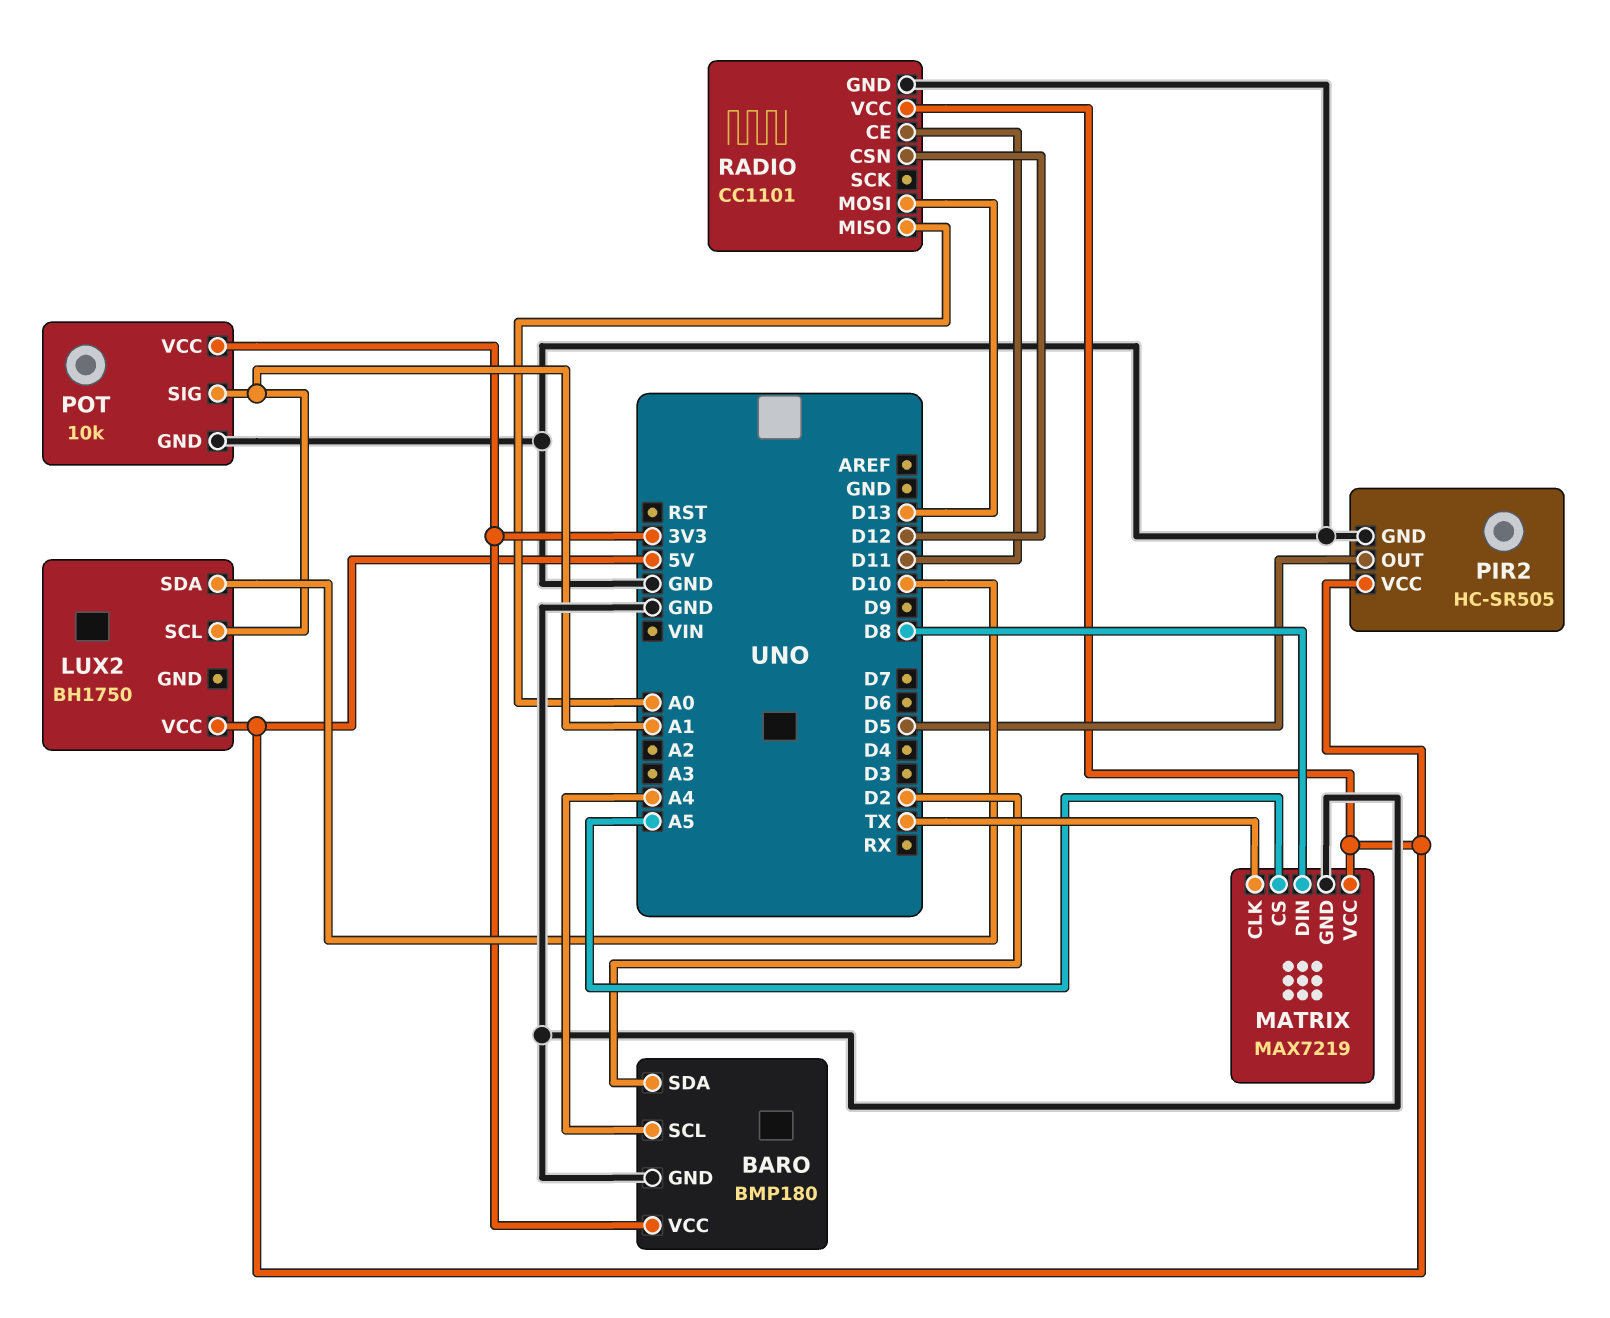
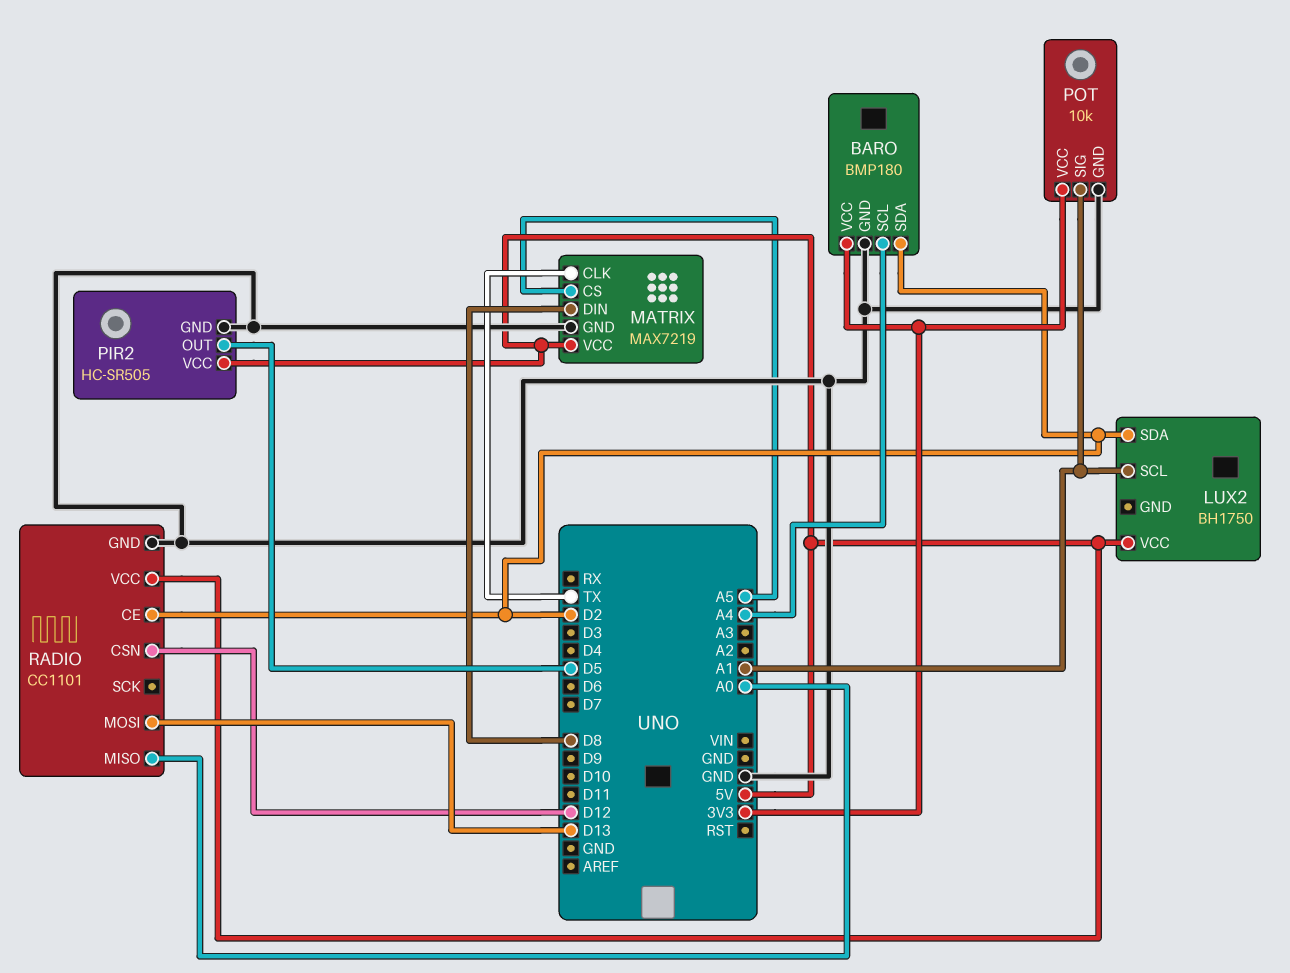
LUX2 pin SDA: D10 -> D2
RADIO pin CE: D11 -> D2

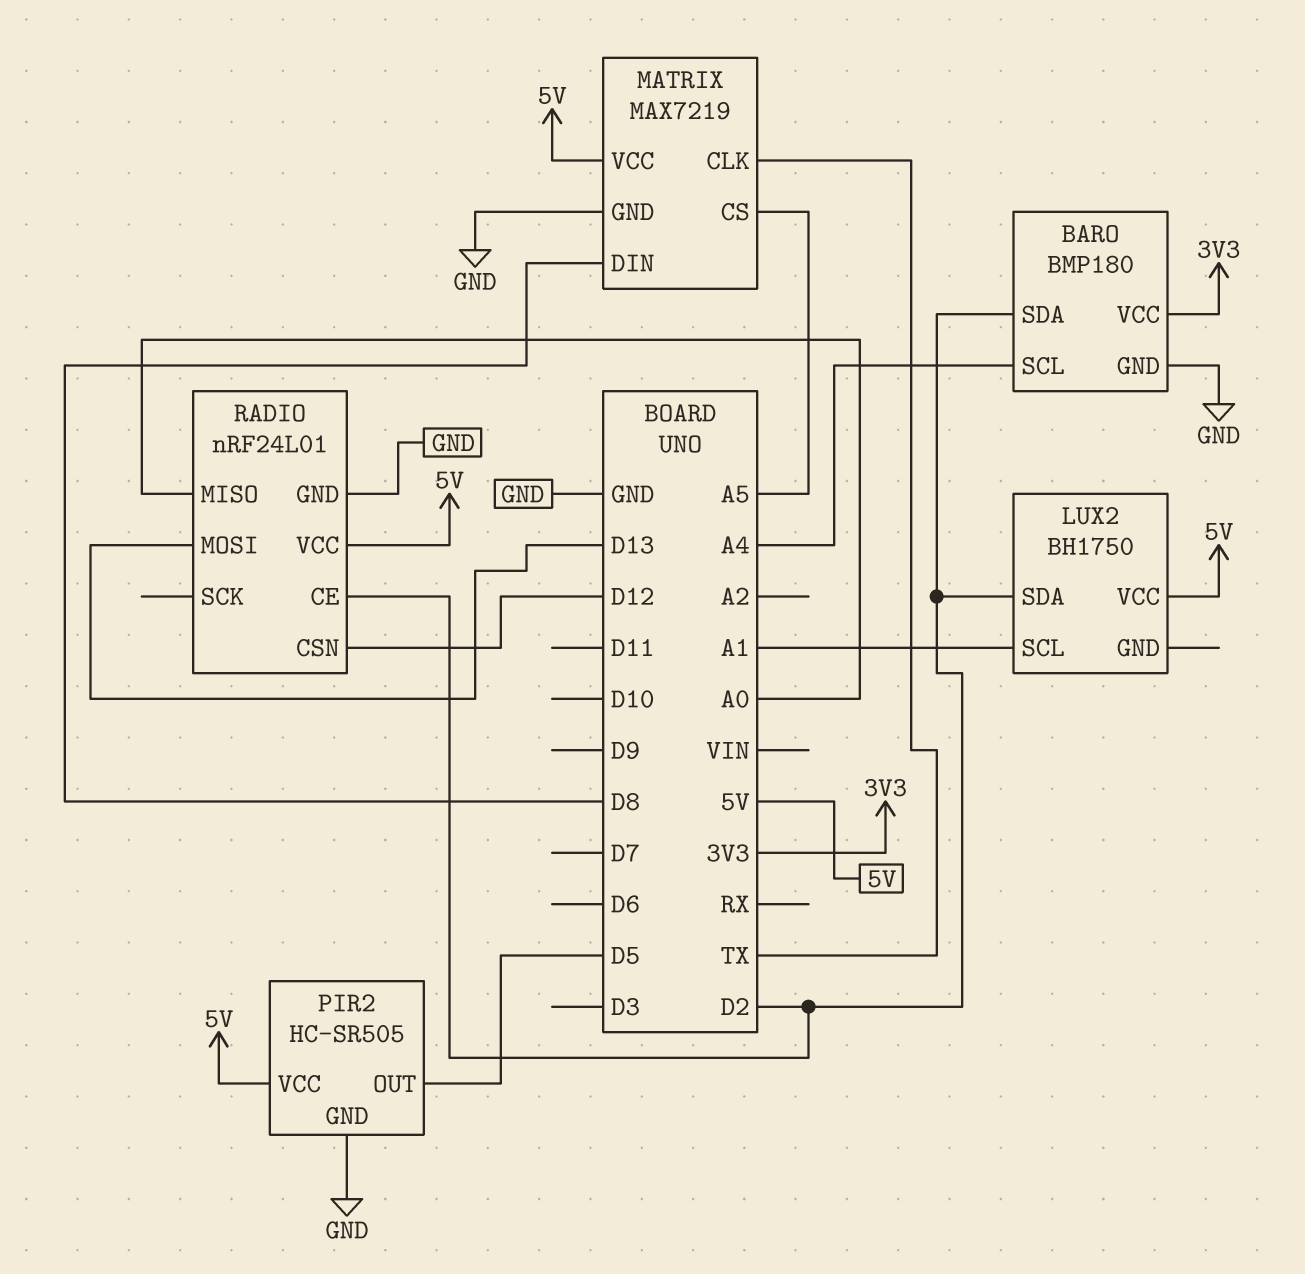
POT: 10k -> none
POT pin GND: GND -> none
POT pin SIG: A1 -> none
POT pin VCC: 3V3 -> none
RADIO: CC1101 -> nRF24L01

